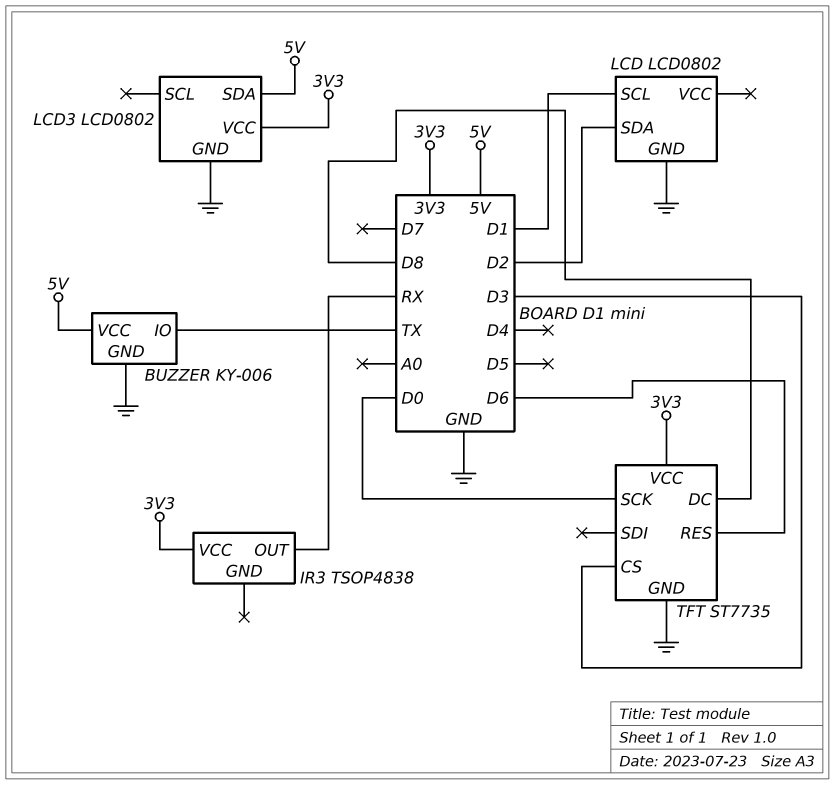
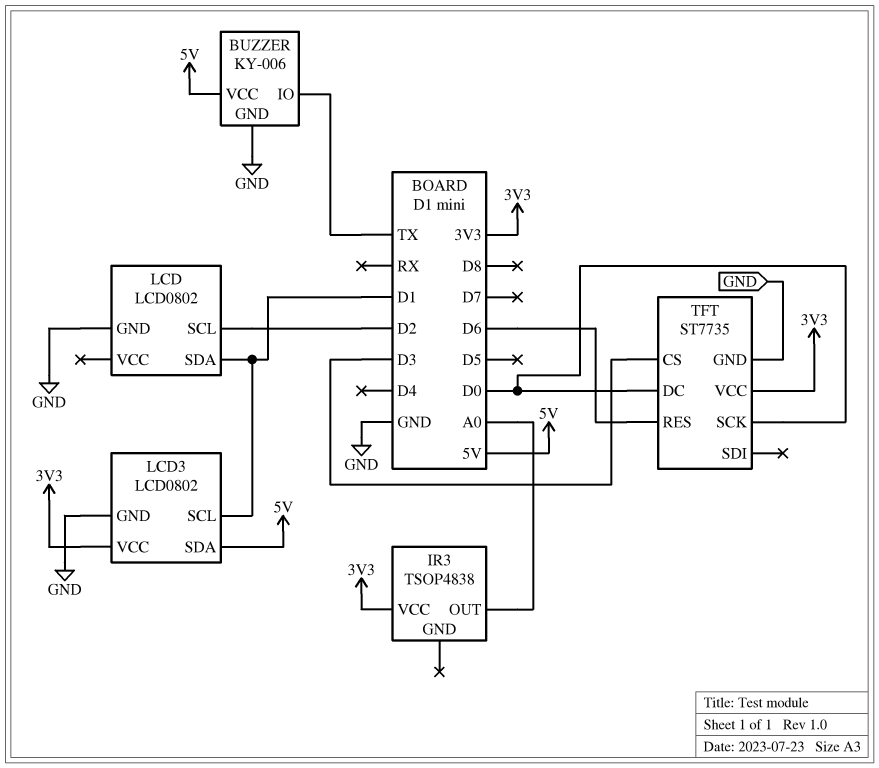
IR3 pin OUT: RX -> A0
LCD pin SCL: D1 -> D2
LCD pin SDA: D2 -> D1
LCD3 pin SCL: none -> D1
TFT pin DC: D8 -> D0

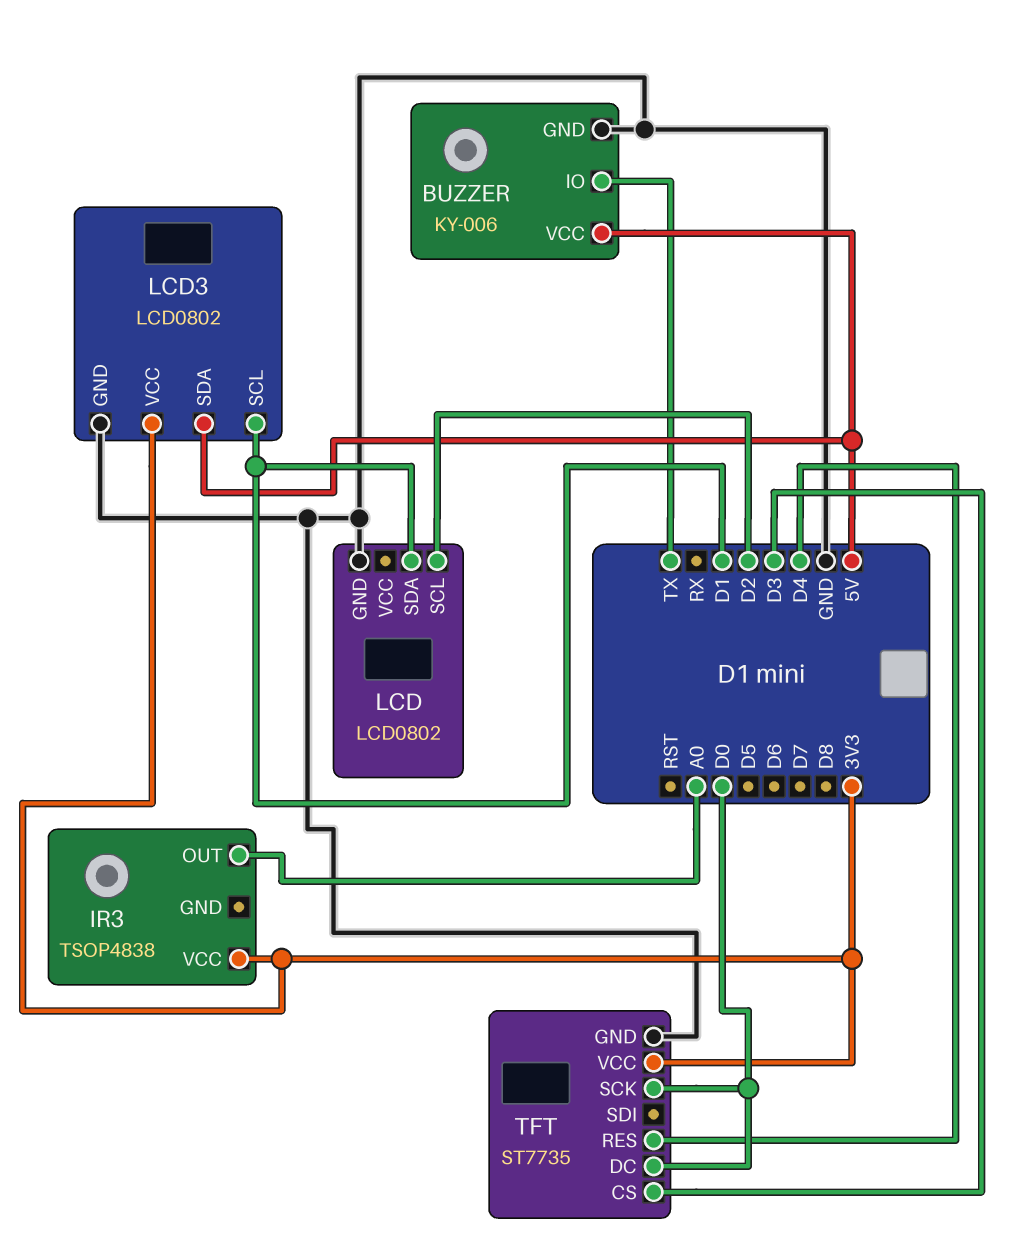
TFT pin RES: D6 -> D4

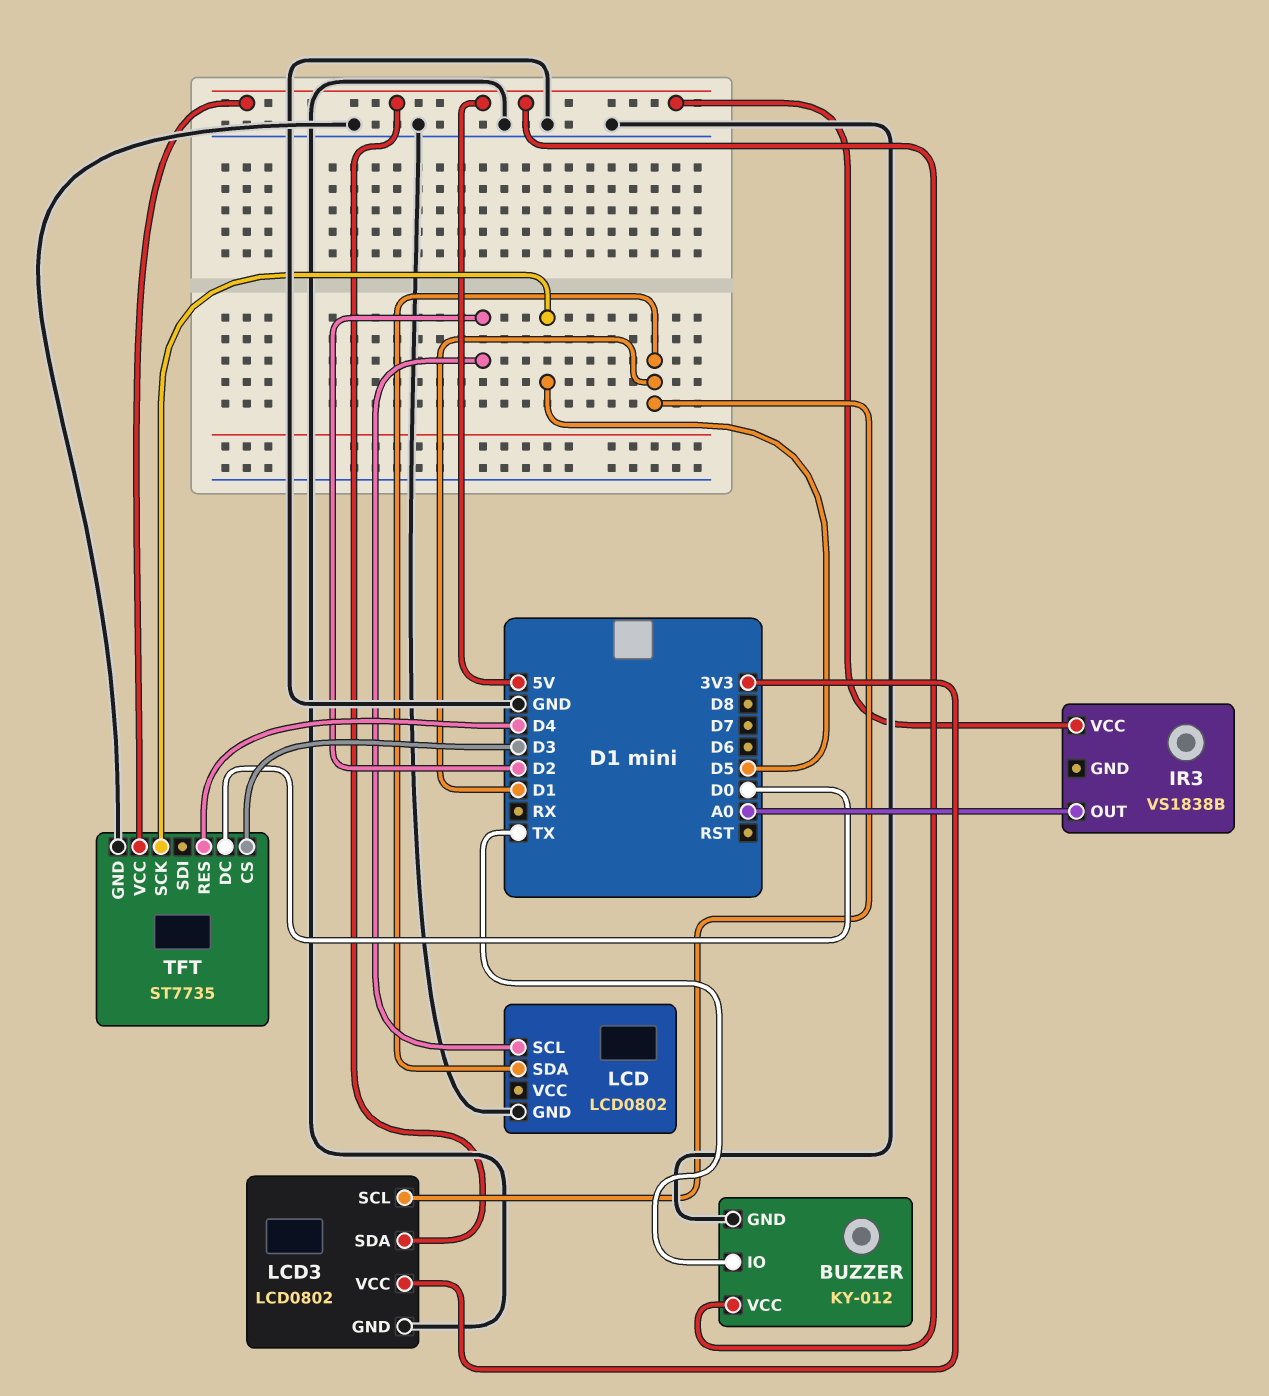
BUZZER: KY-006 -> KY-012
IR3: TSOP4838 -> VS1838B
IR3 pin VCC: 3V3 -> 5V
TFT pin SCK: D0 -> D5
TFT pin VCC: 3V3 -> 5V

